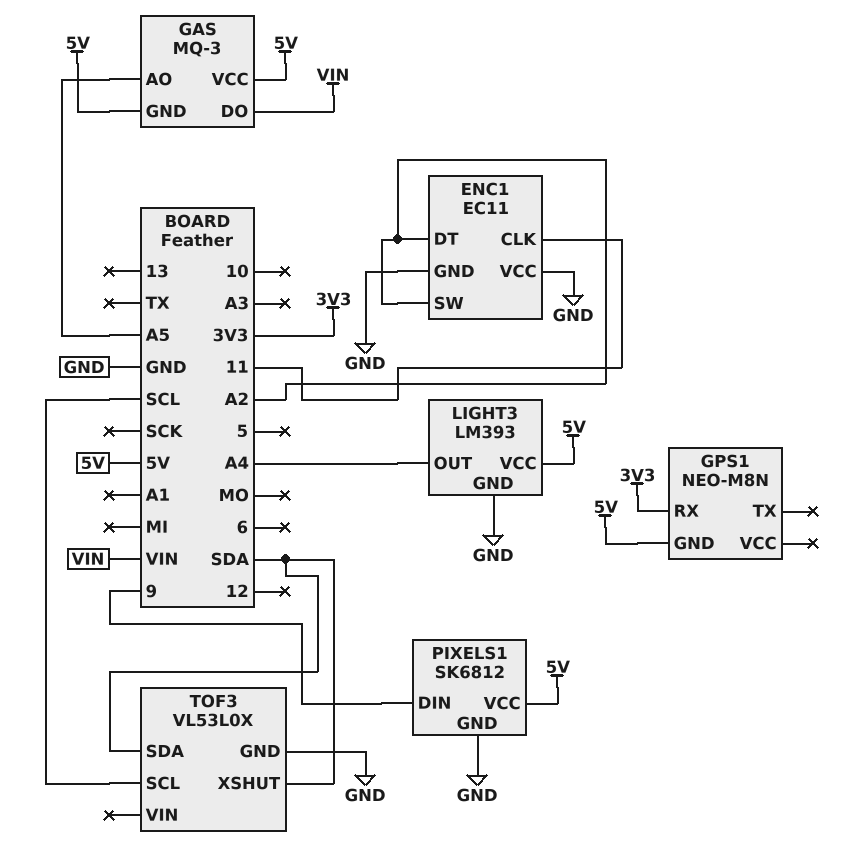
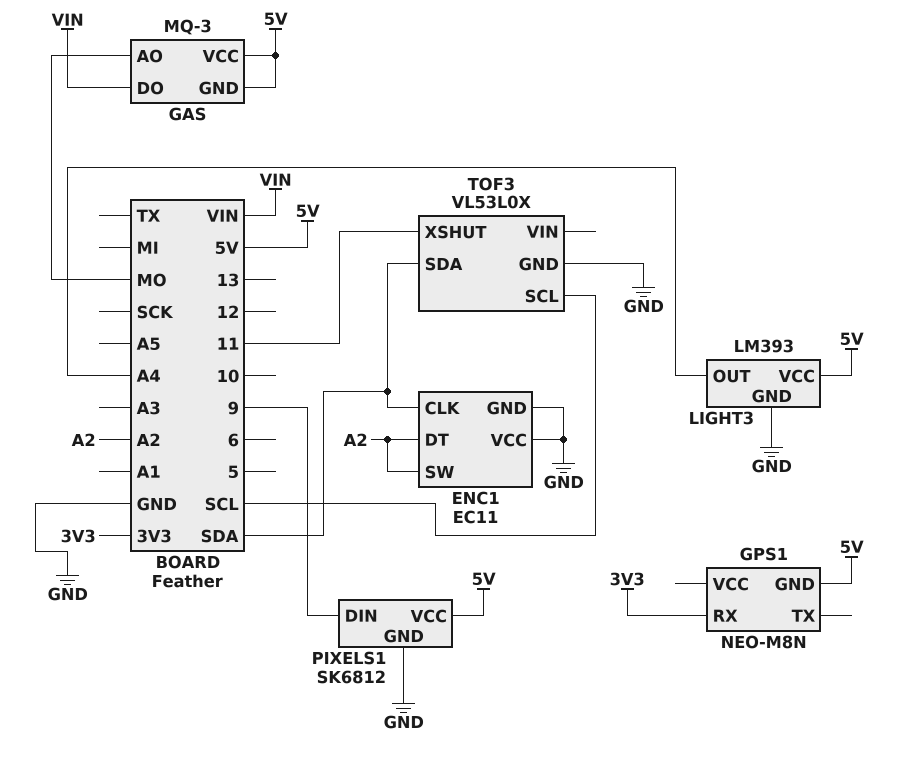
ENC1 pin CLK: 11 -> SDA
GAS pin AO: A5 -> MO
TOF3 pin XSHUT: SDA -> 11

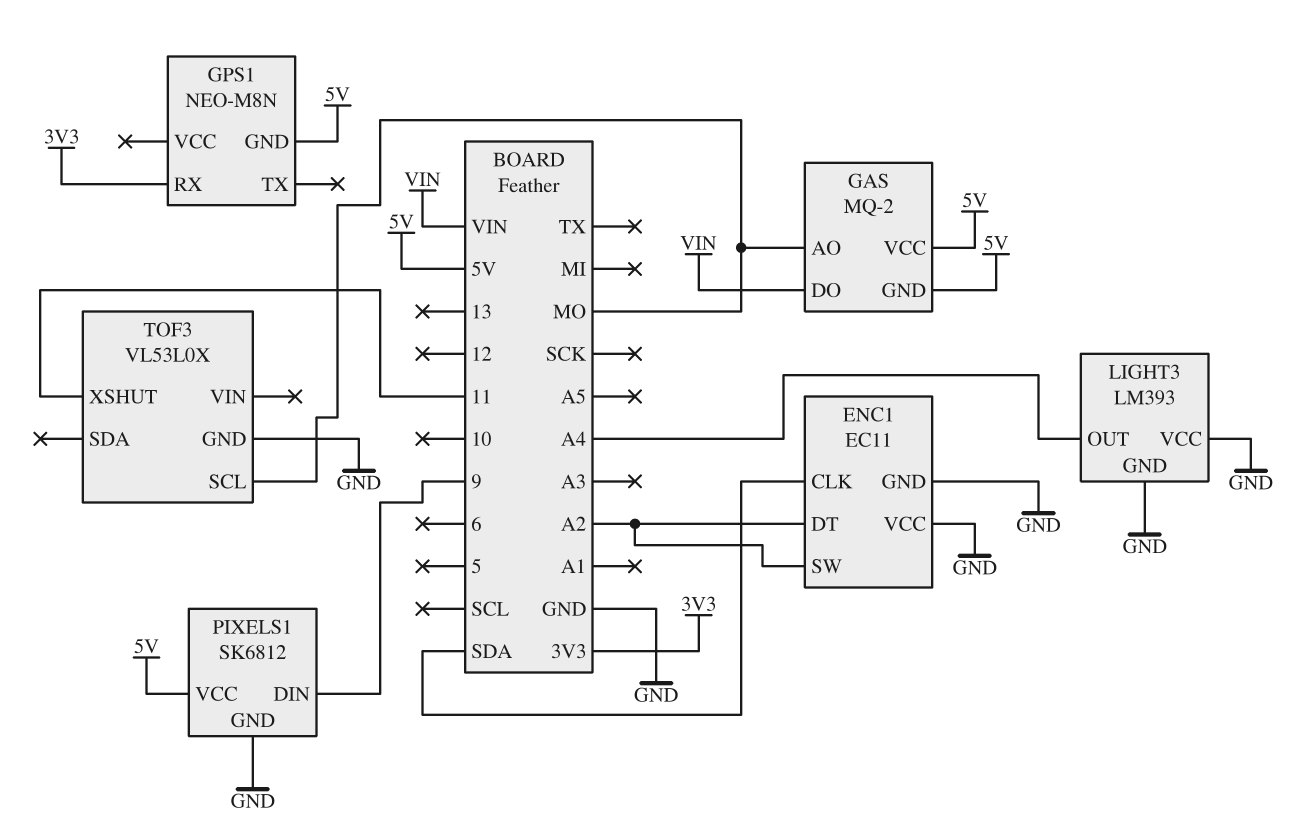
GAS: MQ-3 -> MQ-2
LIGHT3 pin VCC: 5V -> GND
TOF3 pin SCL: SCL -> MO
TOF3 pin SDA: SDA -> none

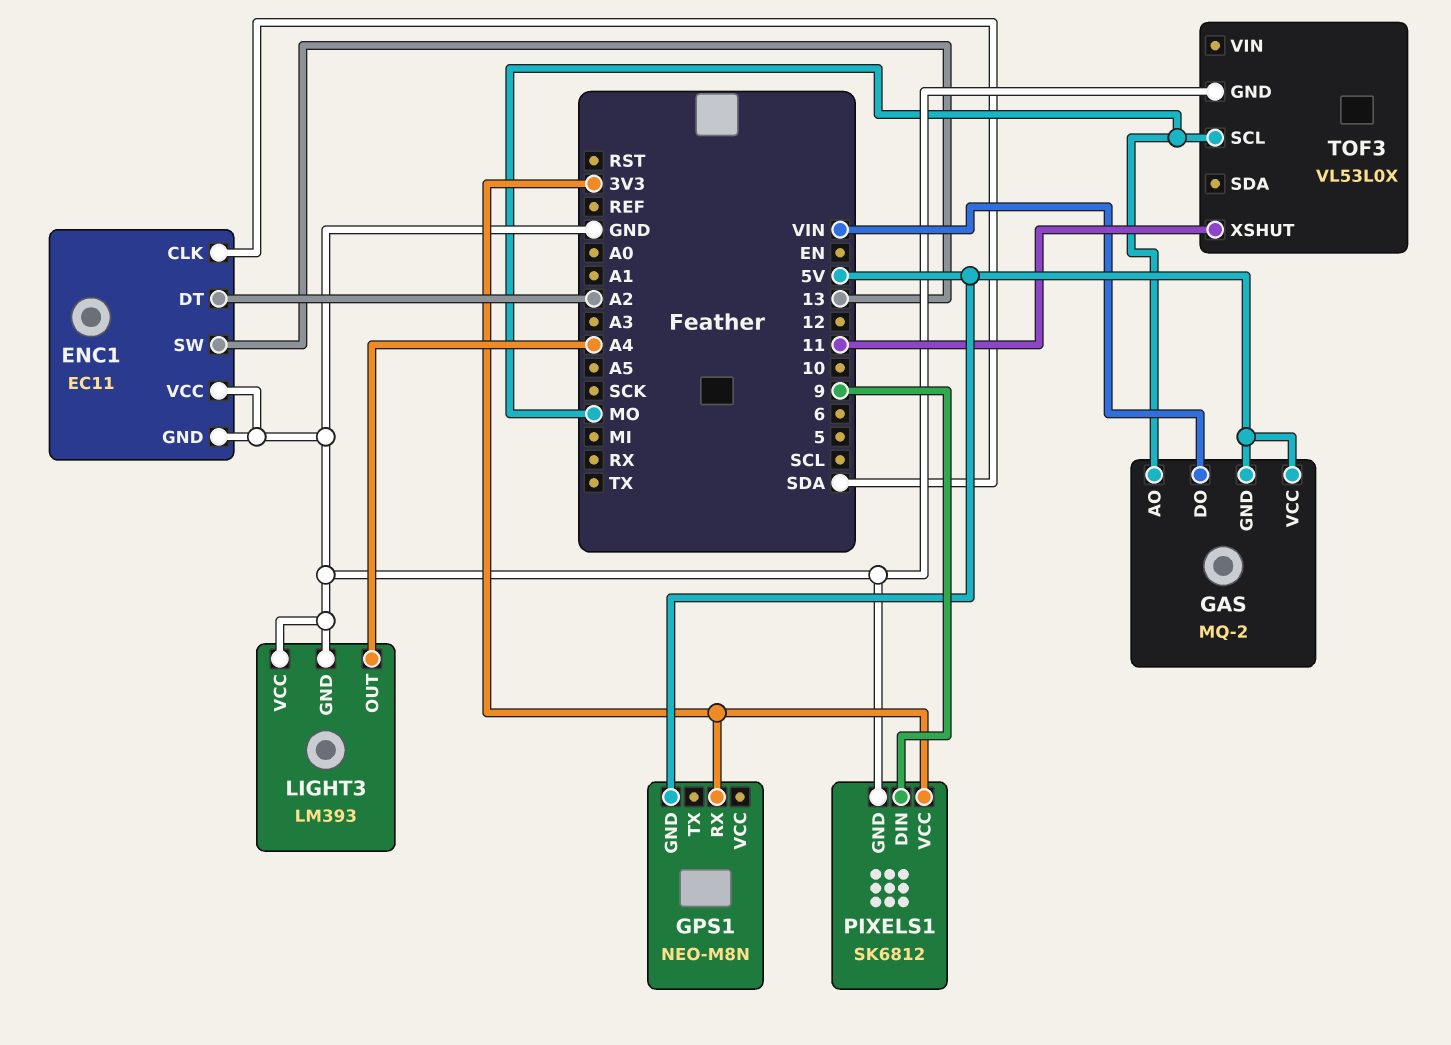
ENC1 pin SW: A2 -> 13
PIXELS1 pin VCC: 5V -> 3V3

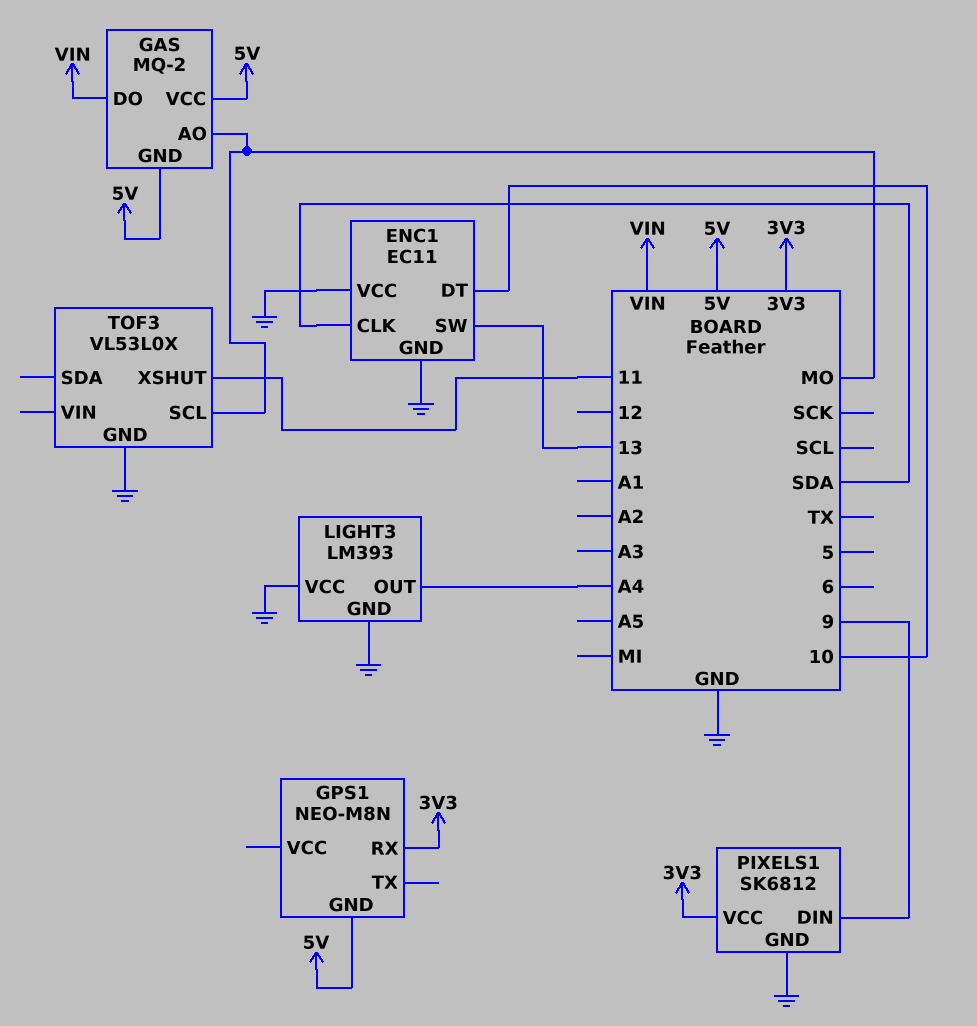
ENC1 pin DT: A2 -> 10

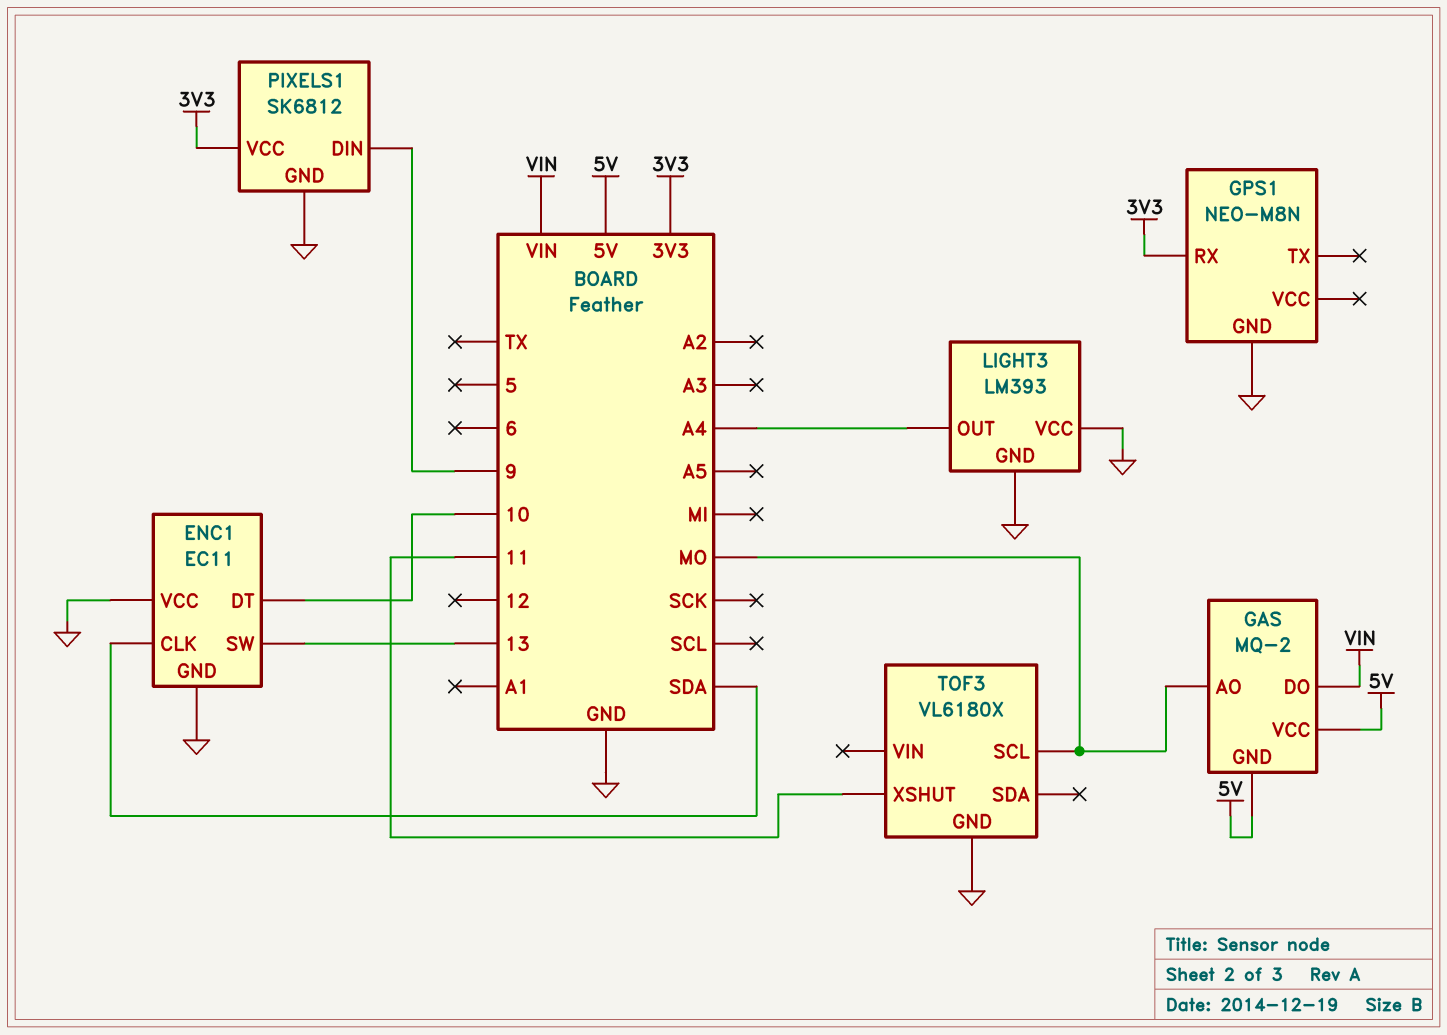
GPS1 pin GND: 5V -> GND
TOF3: VL53L0X -> VL6180X

